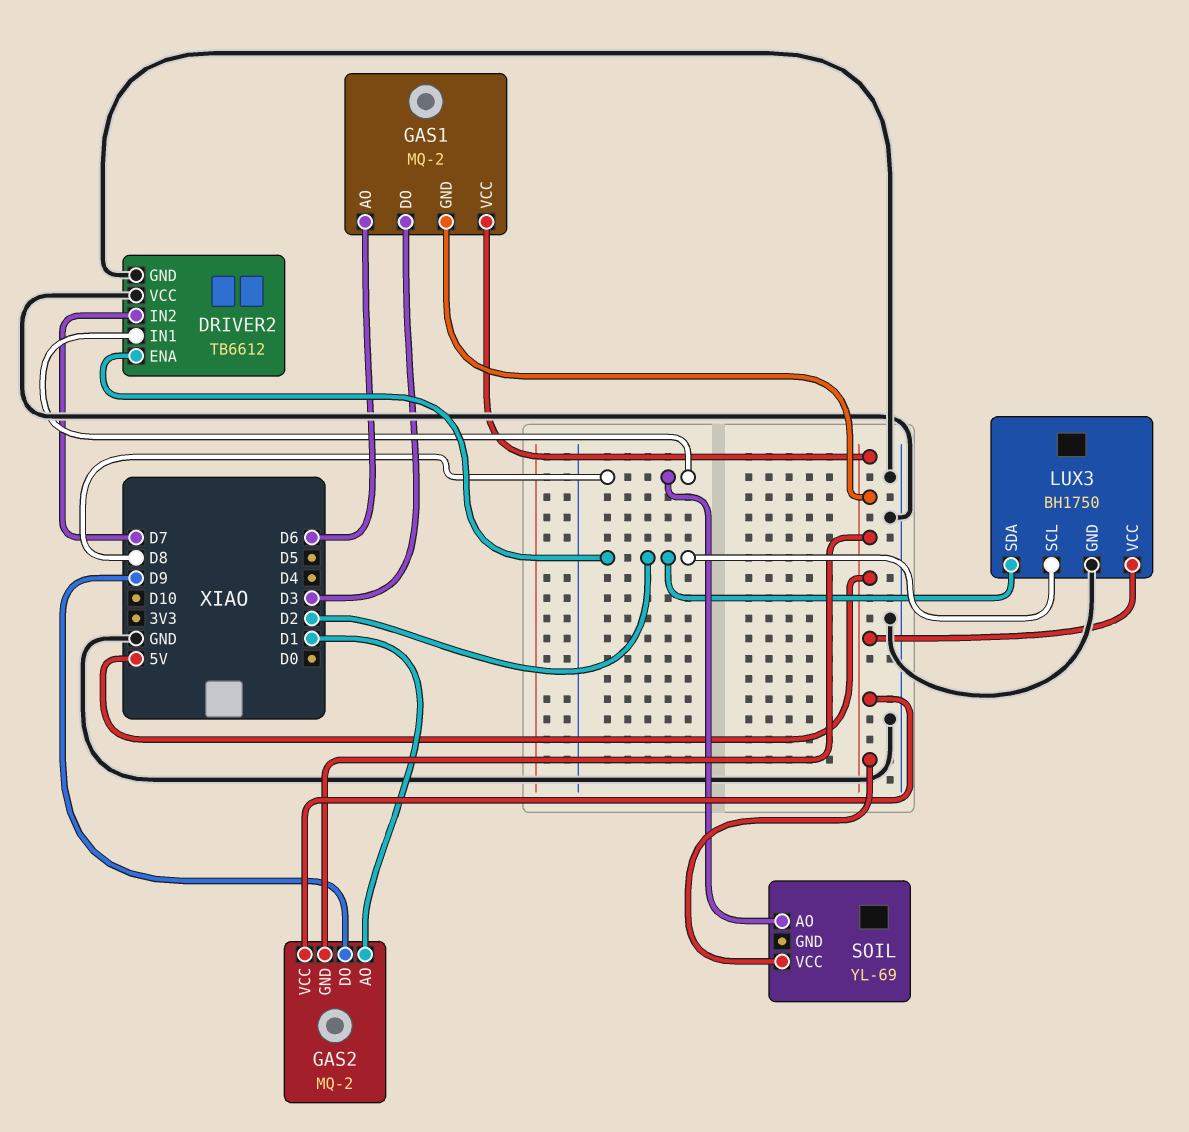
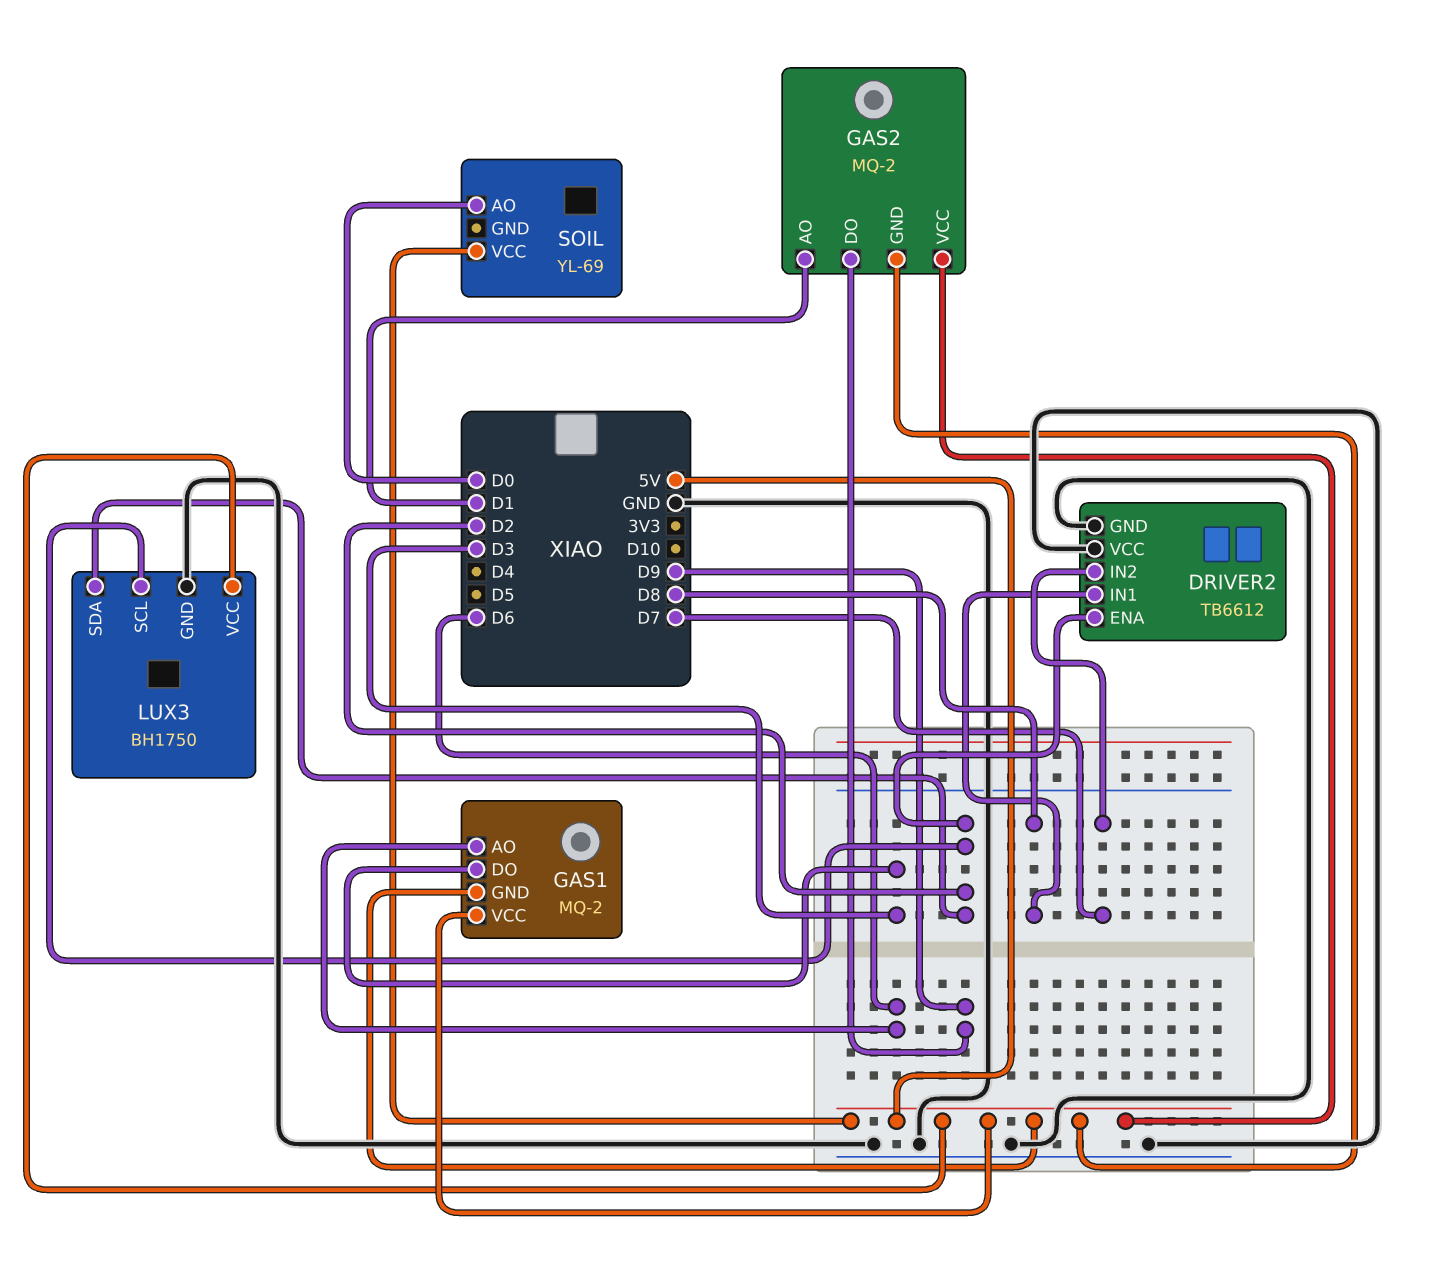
SOIL pin AO: D8 -> D0

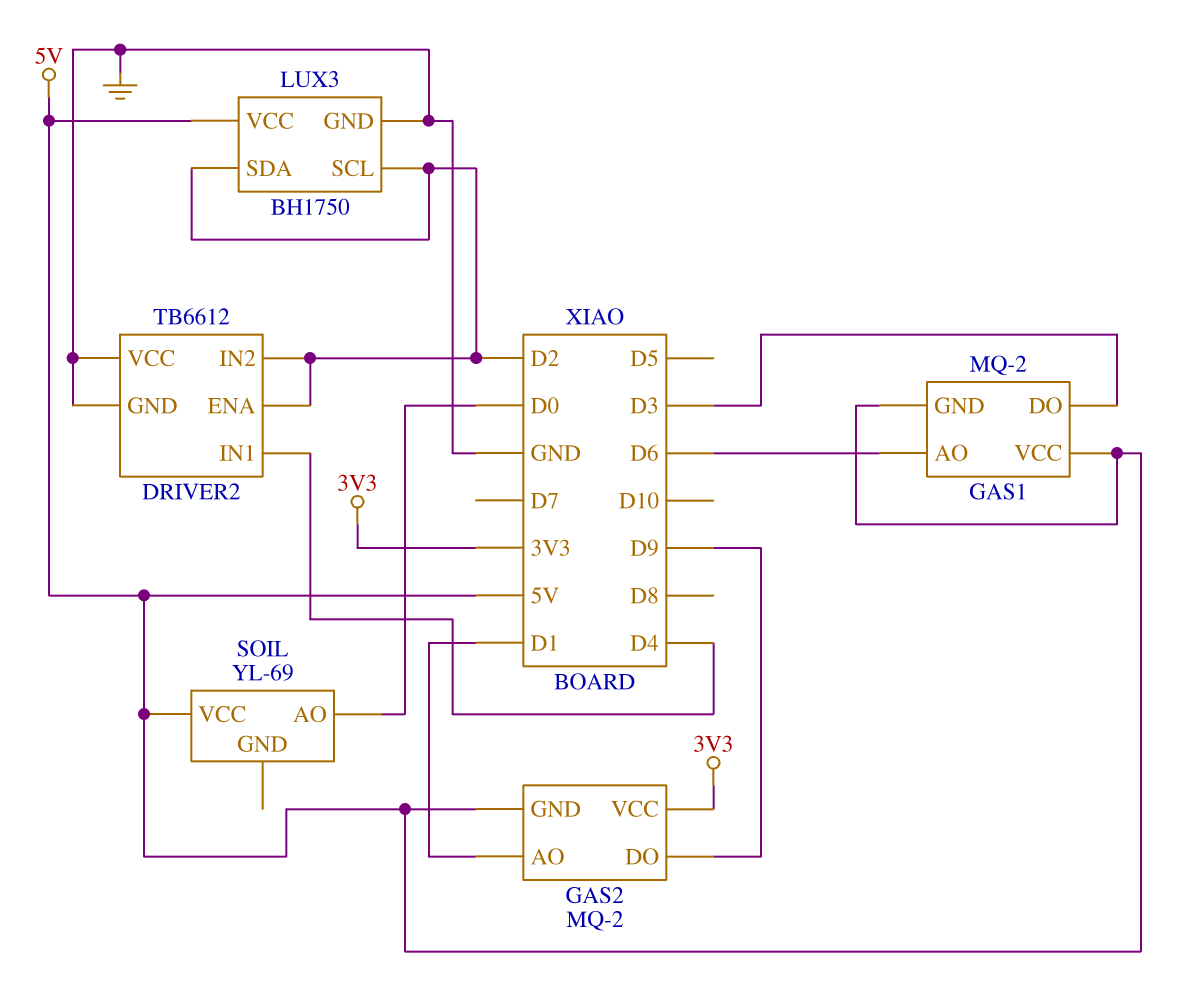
DRIVER2 pin IN1: D8 -> D4
DRIVER2 pin IN2: D7 -> D2
GAS2 pin VCC: 5V -> 3V3

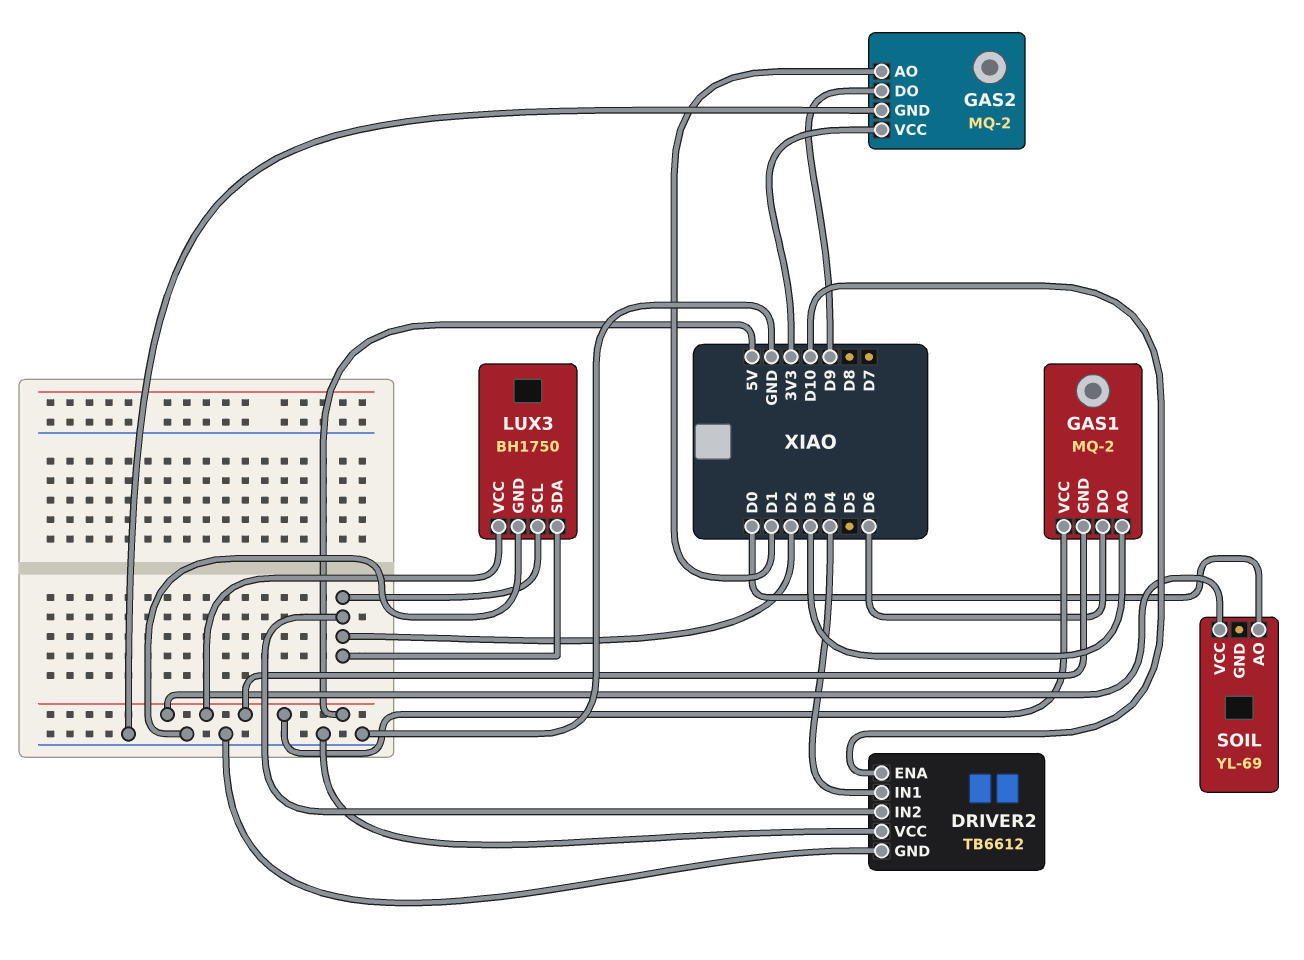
DRIVER2 pin ENA: D2 -> D10
GAS1 pin AO: D6 -> D3
GAS1 pin DO: D3 -> D6
GAS2 pin GND: 5V -> GND

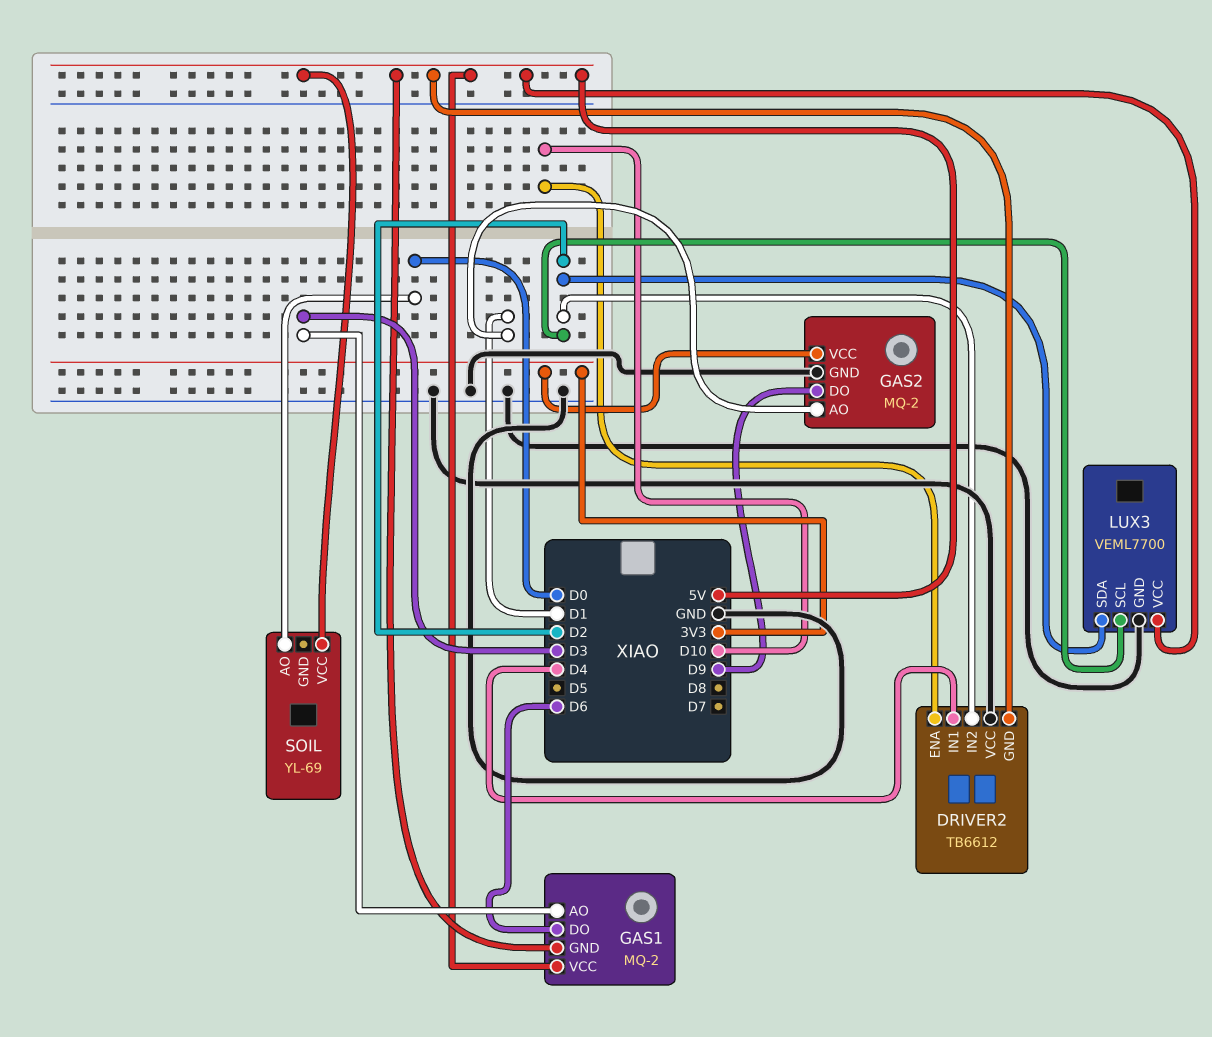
DRIVER2 pin GND: GND -> 5V
LUX3: BH1750 -> VEML7700

